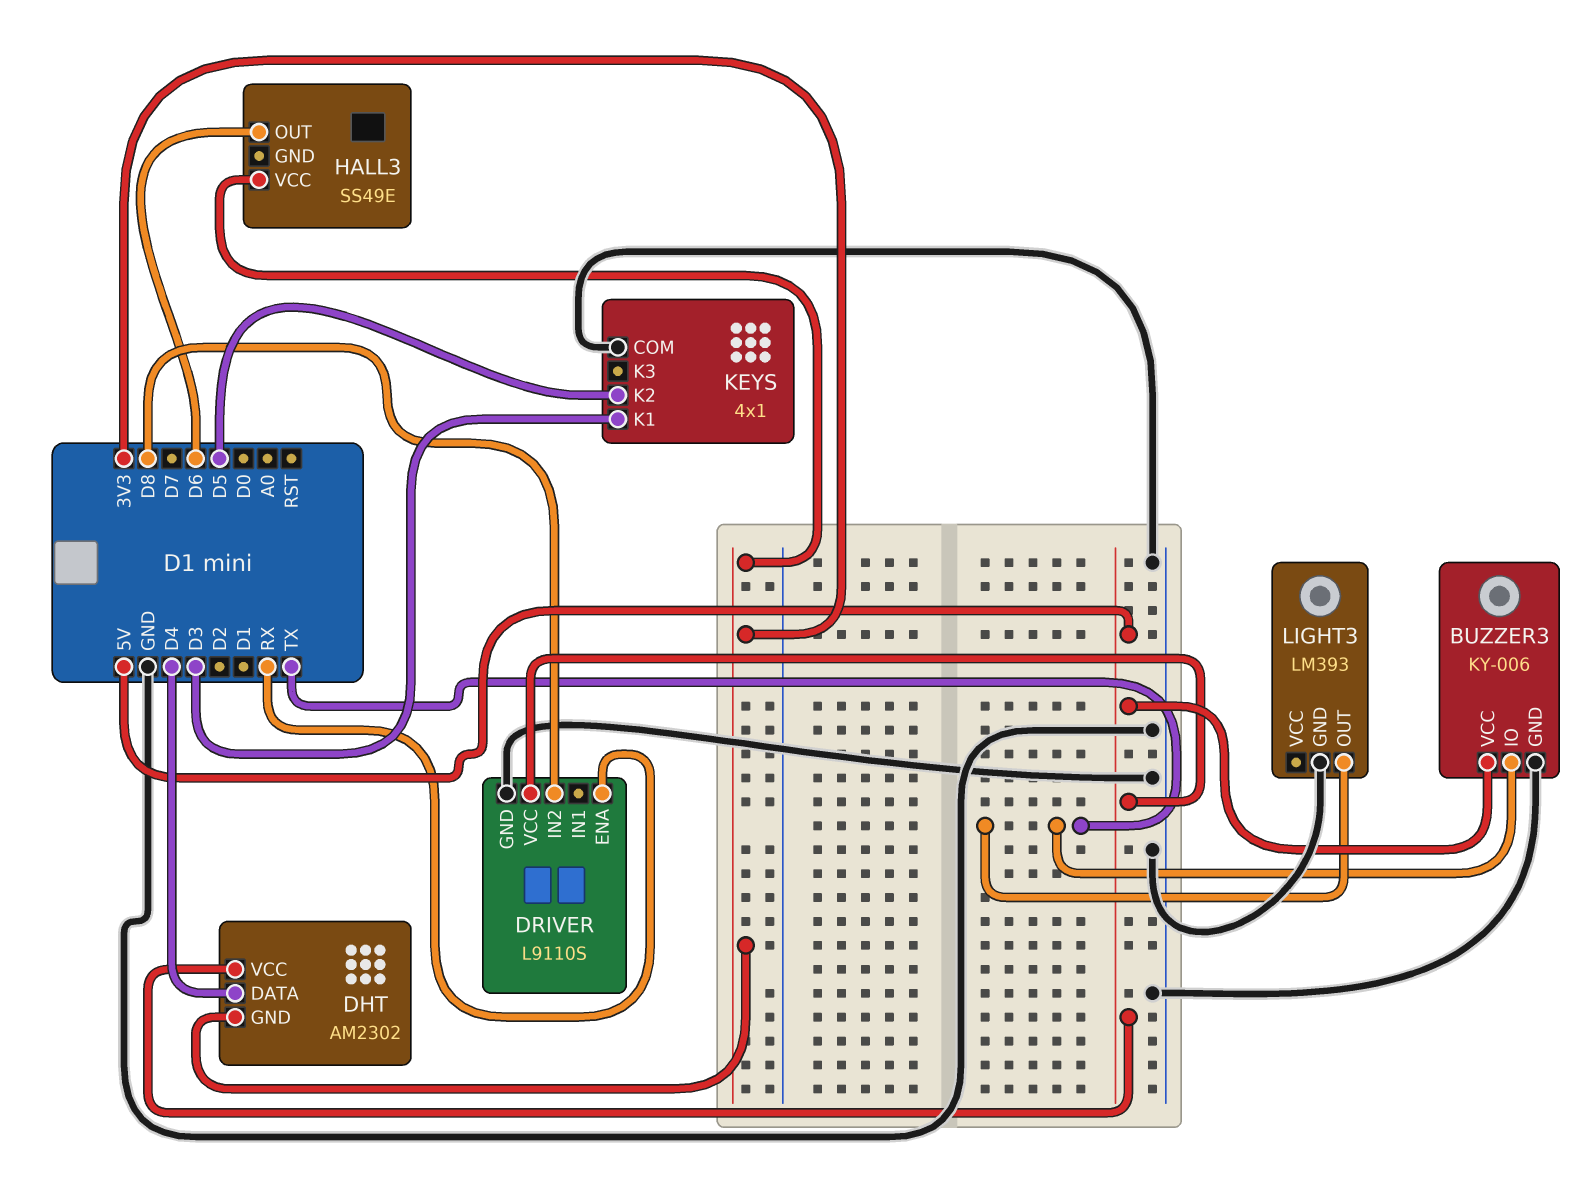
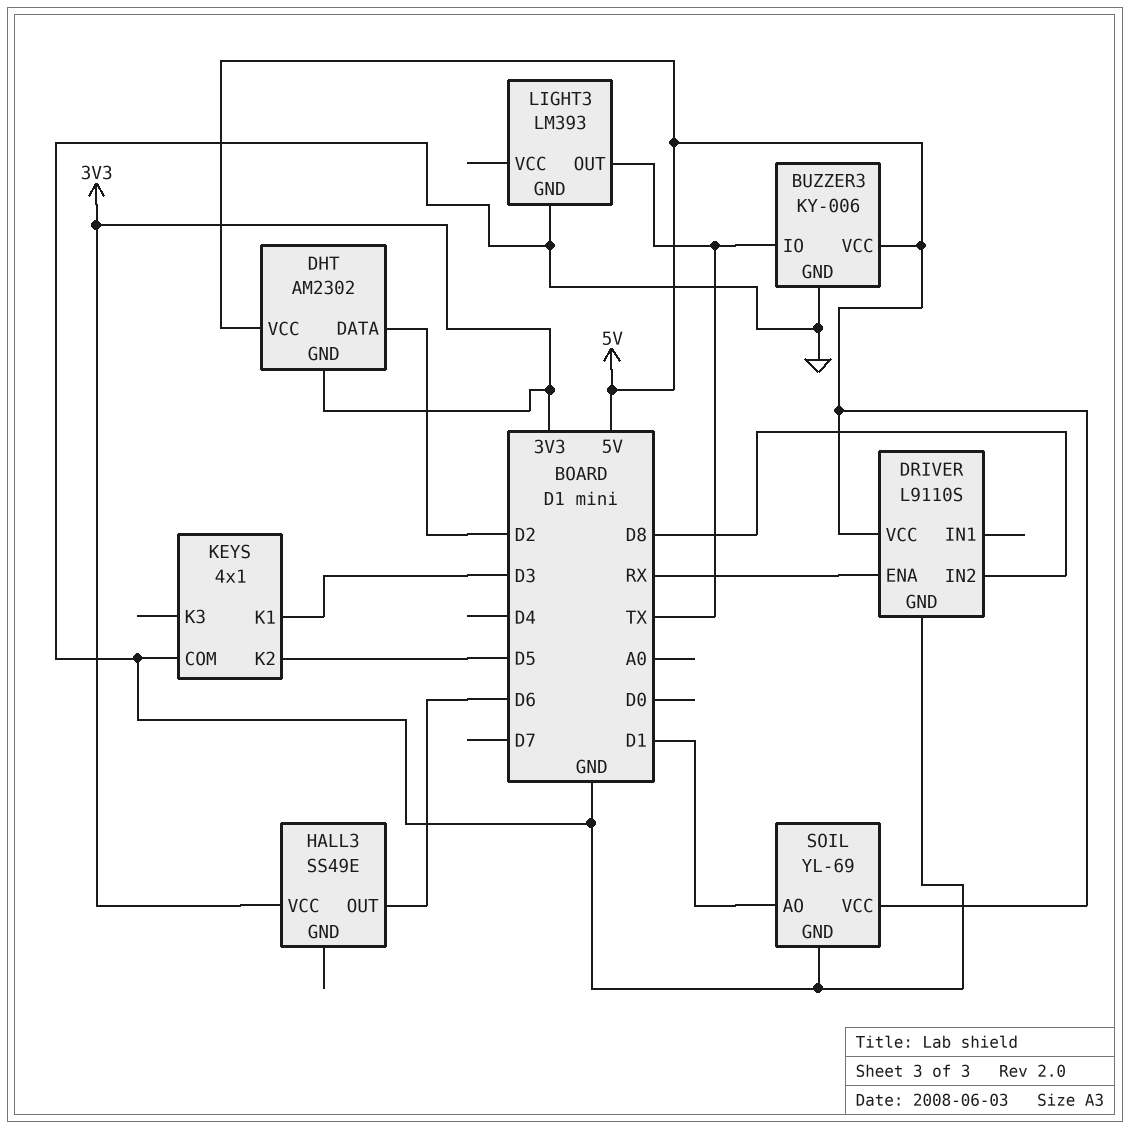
DHT pin DATA: D4 -> D2
SOIL: none -> YL-69
SOIL pin AO: none -> D1
SOIL pin GND: none -> GND
SOIL pin VCC: none -> 5V

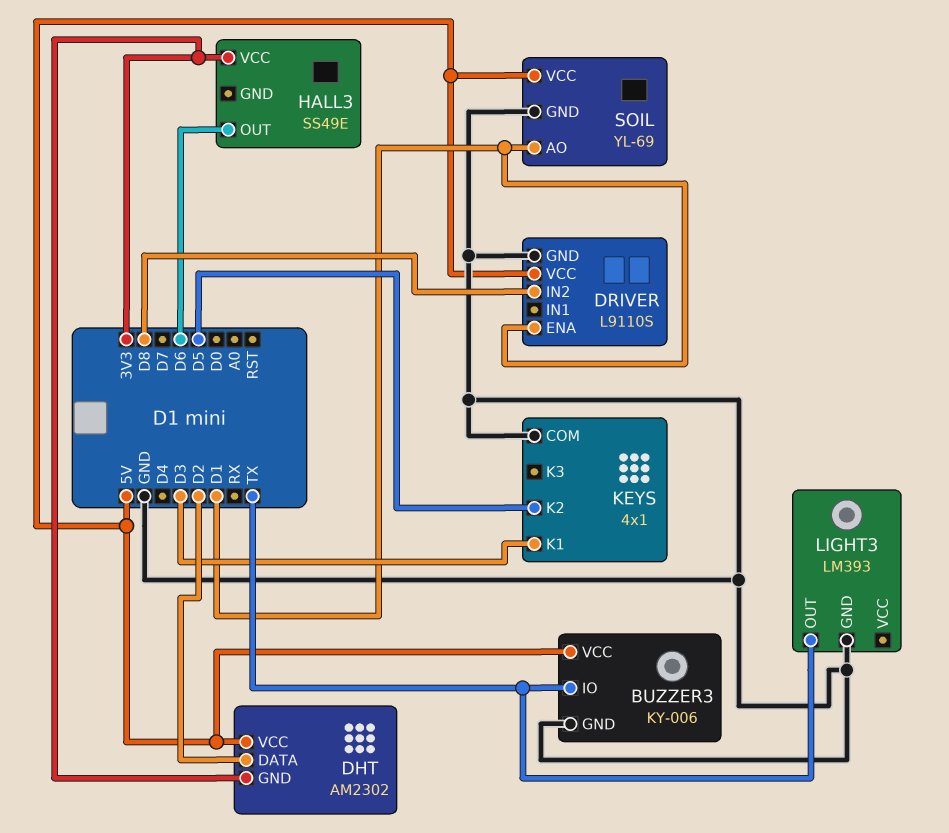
DRIVER pin ENA: RX -> D1

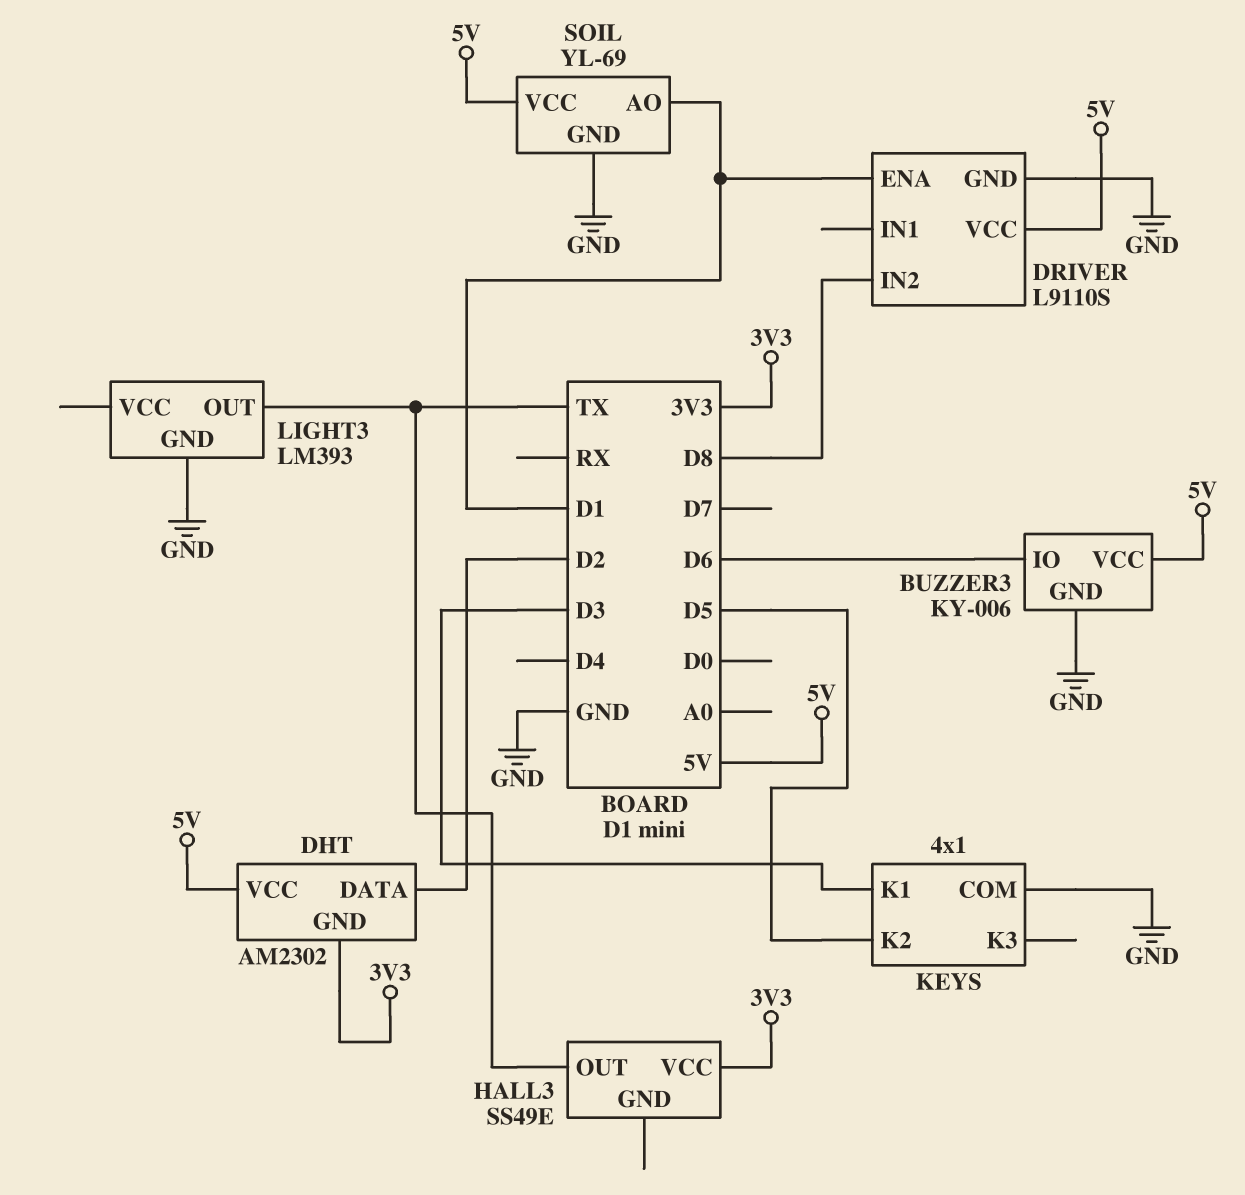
BUZZER3 pin IO: TX -> D6
HALL3 pin OUT: D6 -> TX

